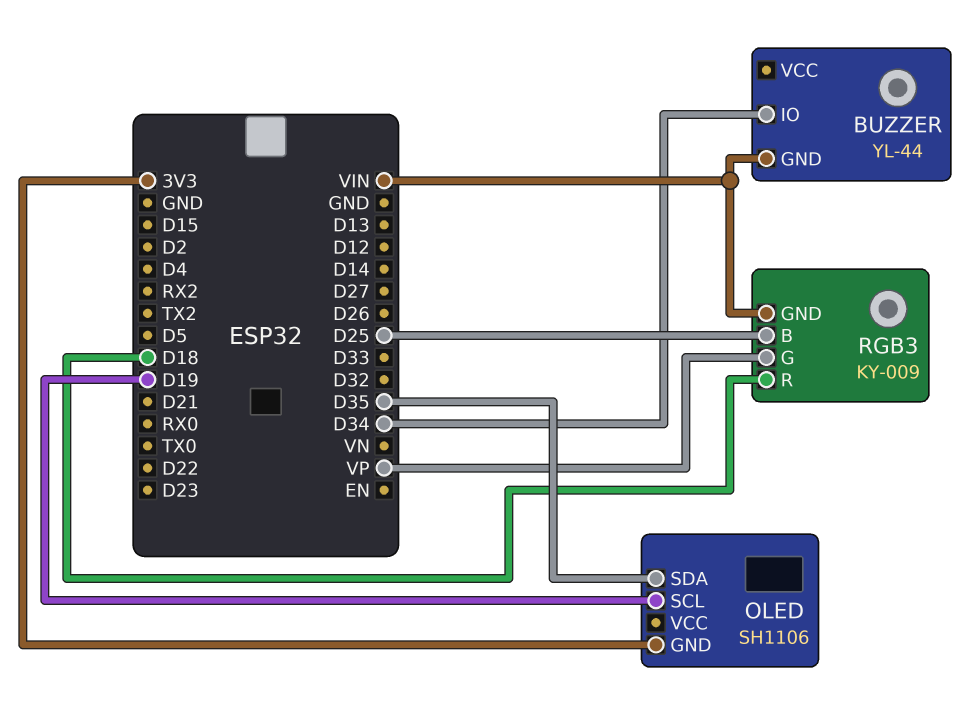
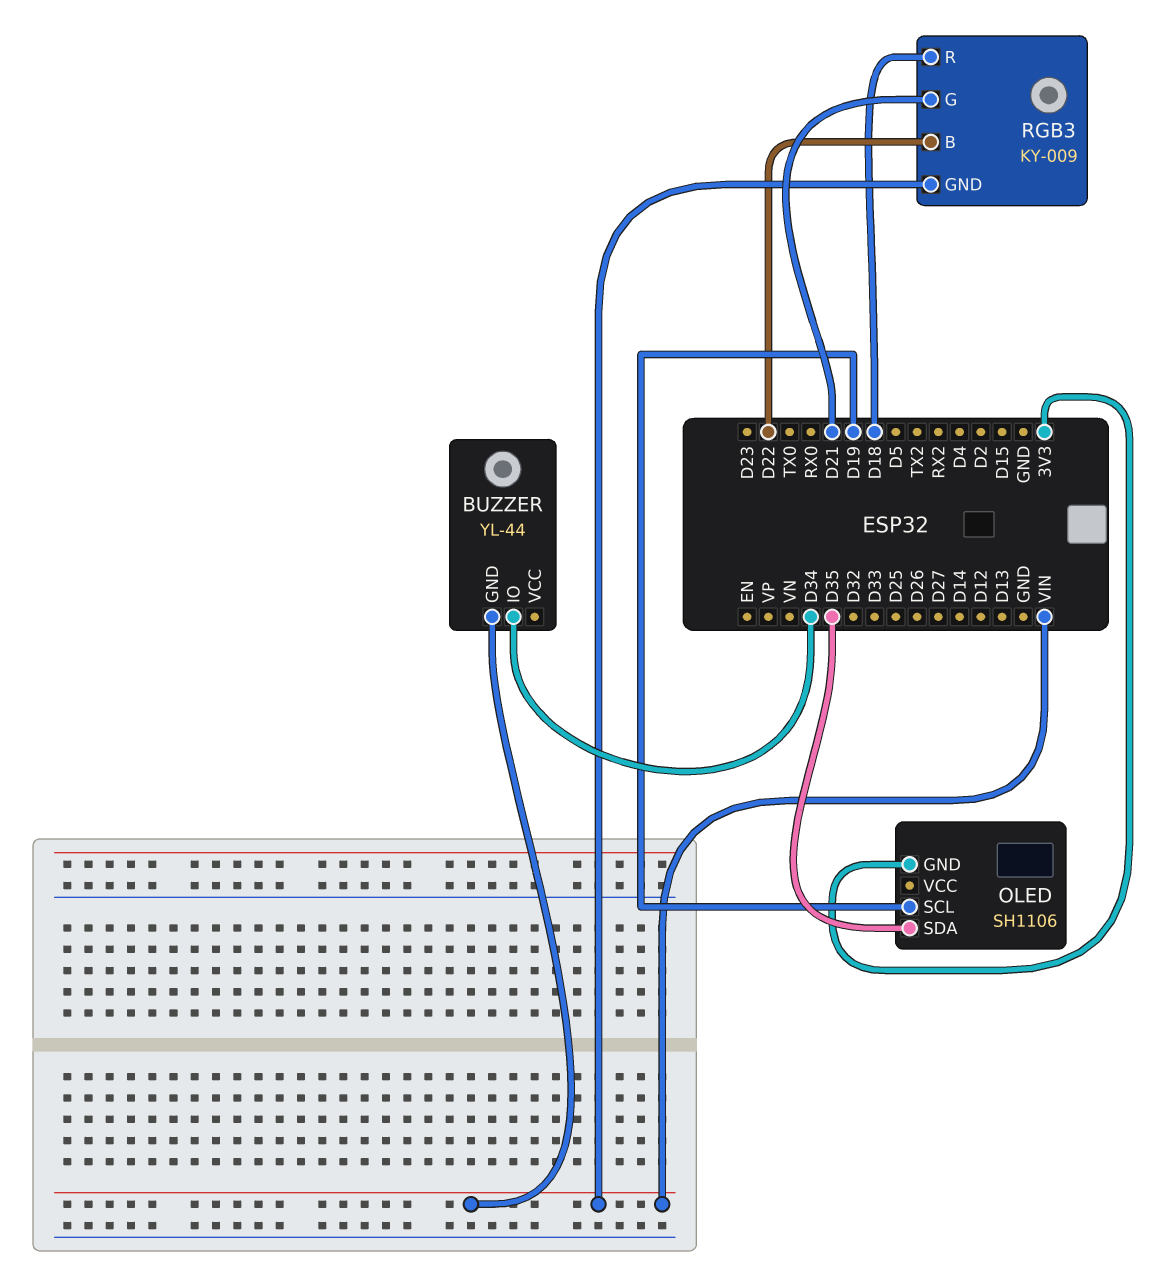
RGB3 pin B: D25 -> D22
RGB3 pin G: VP -> D21

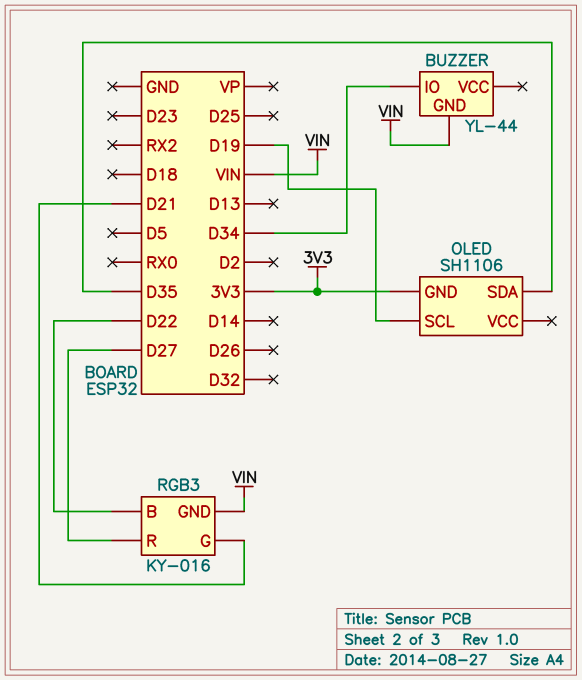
RGB3: KY-009 -> KY-016
RGB3 pin R: D18 -> D27

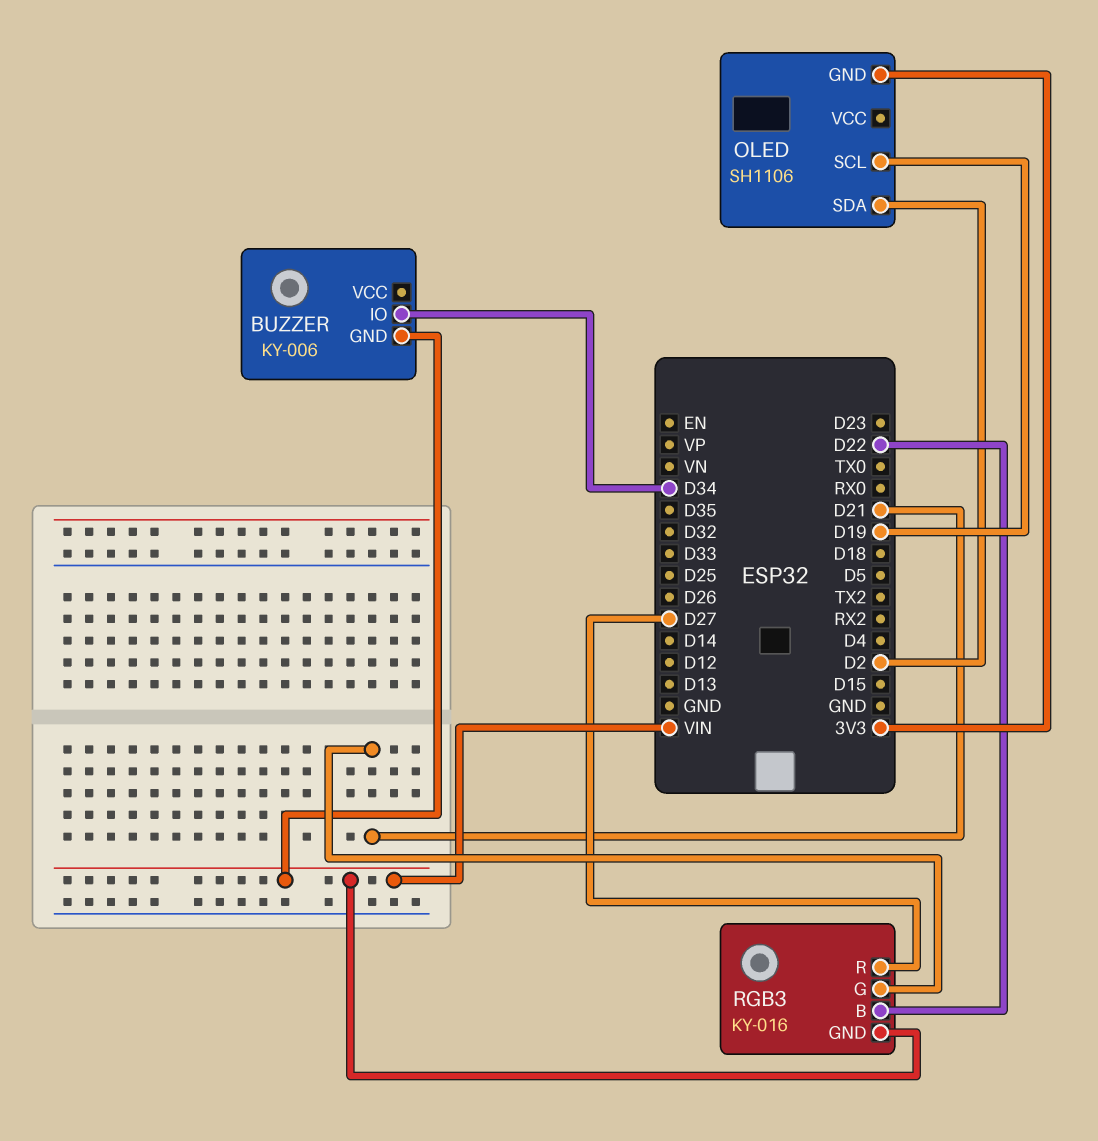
BUZZER: YL-44 -> KY-006
OLED pin SDA: D35 -> D2

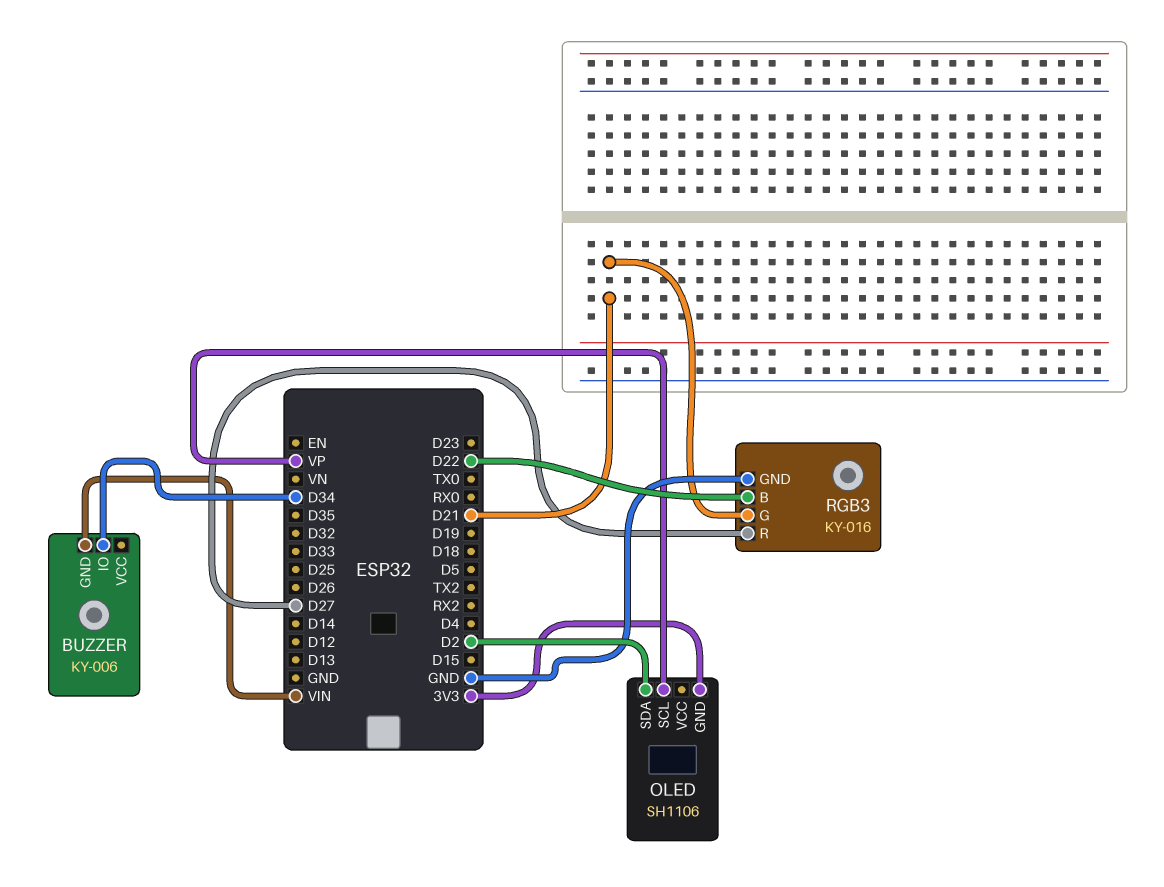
OLED pin SCL: D19 -> VP
RGB3 pin GND: VIN -> GND

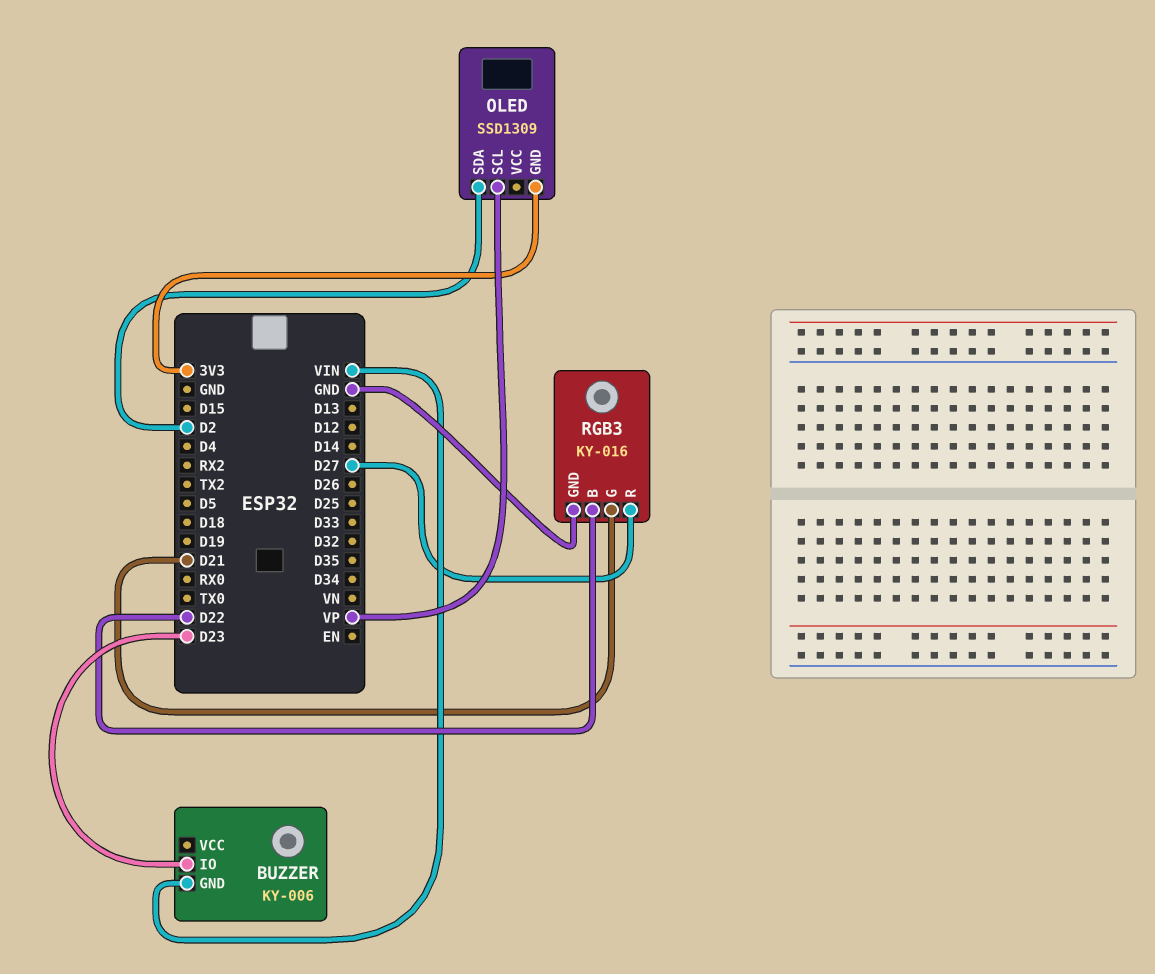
BUZZER pin IO: D34 -> D23
OLED: SH1106 -> SSD1309

